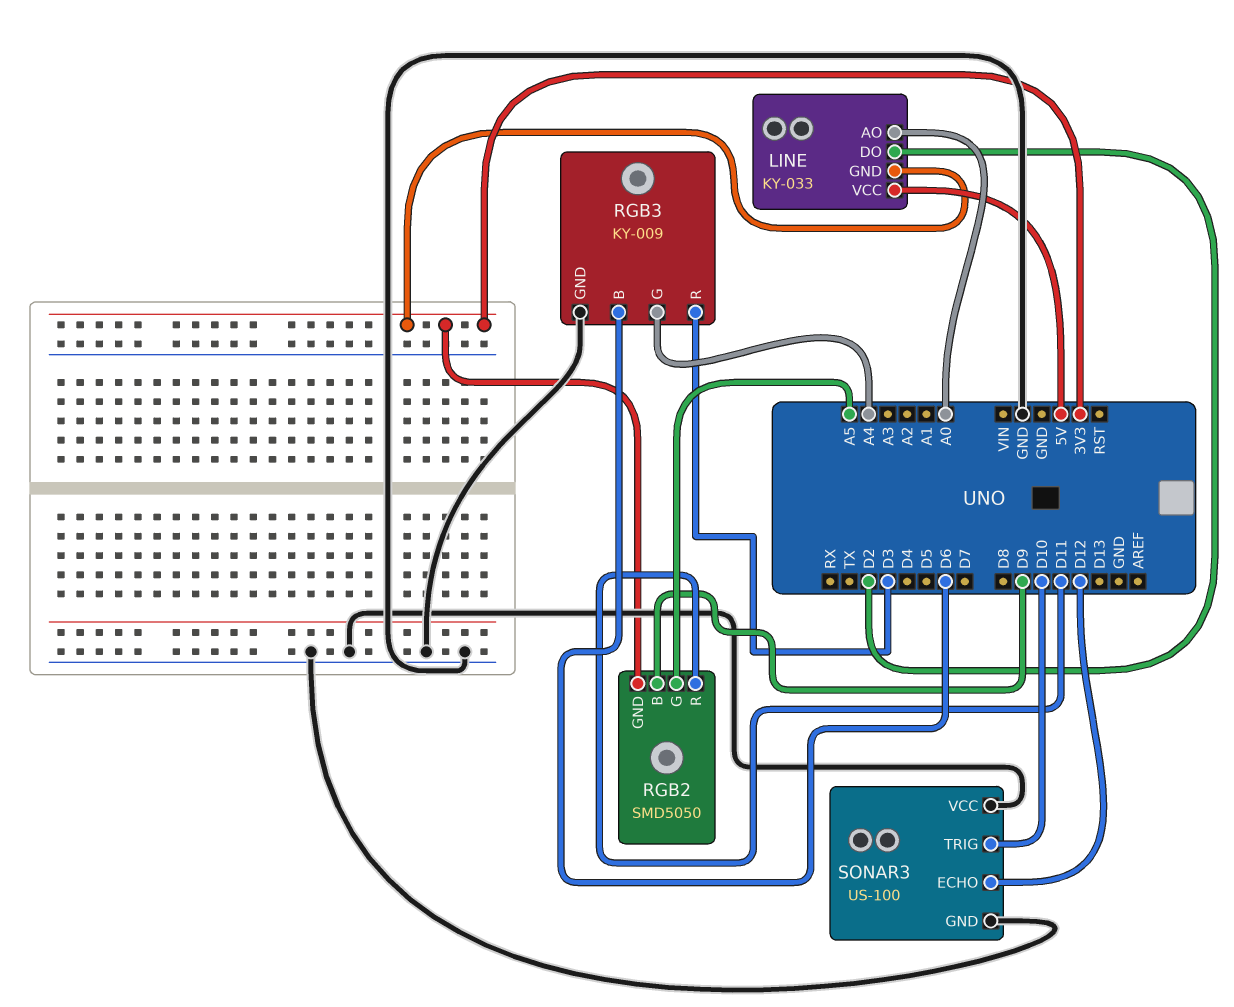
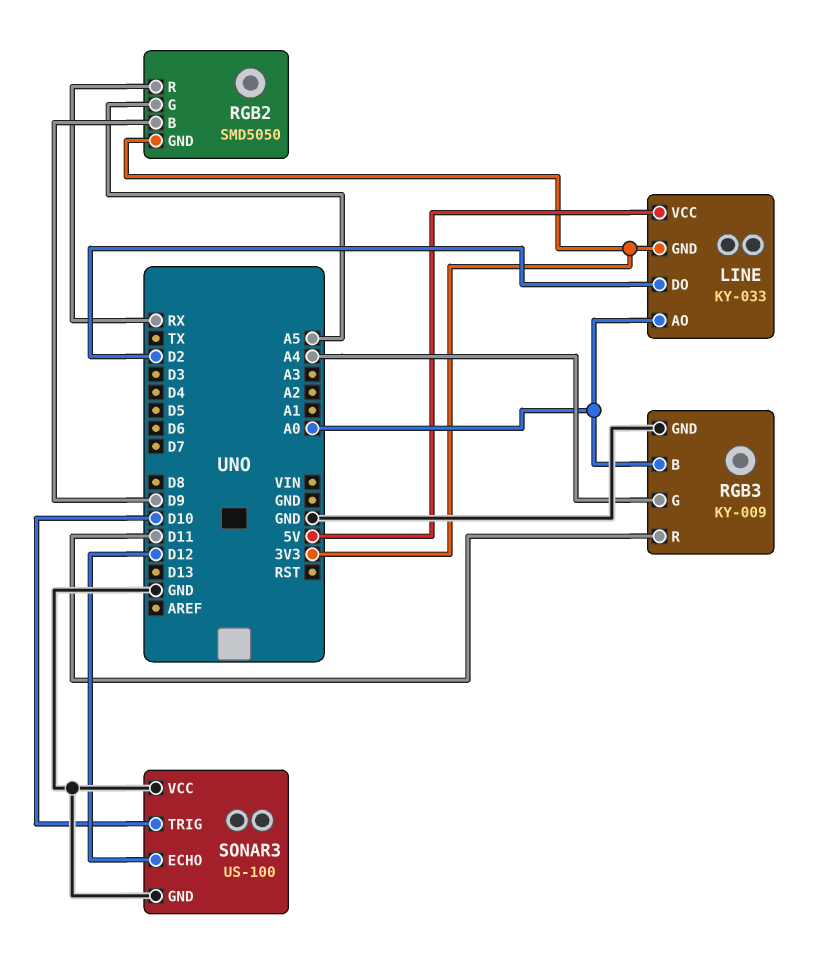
RGB2 pin R: D11 -> RX
RGB3 pin B: D6 -> A0
RGB3 pin R: D3 -> D11

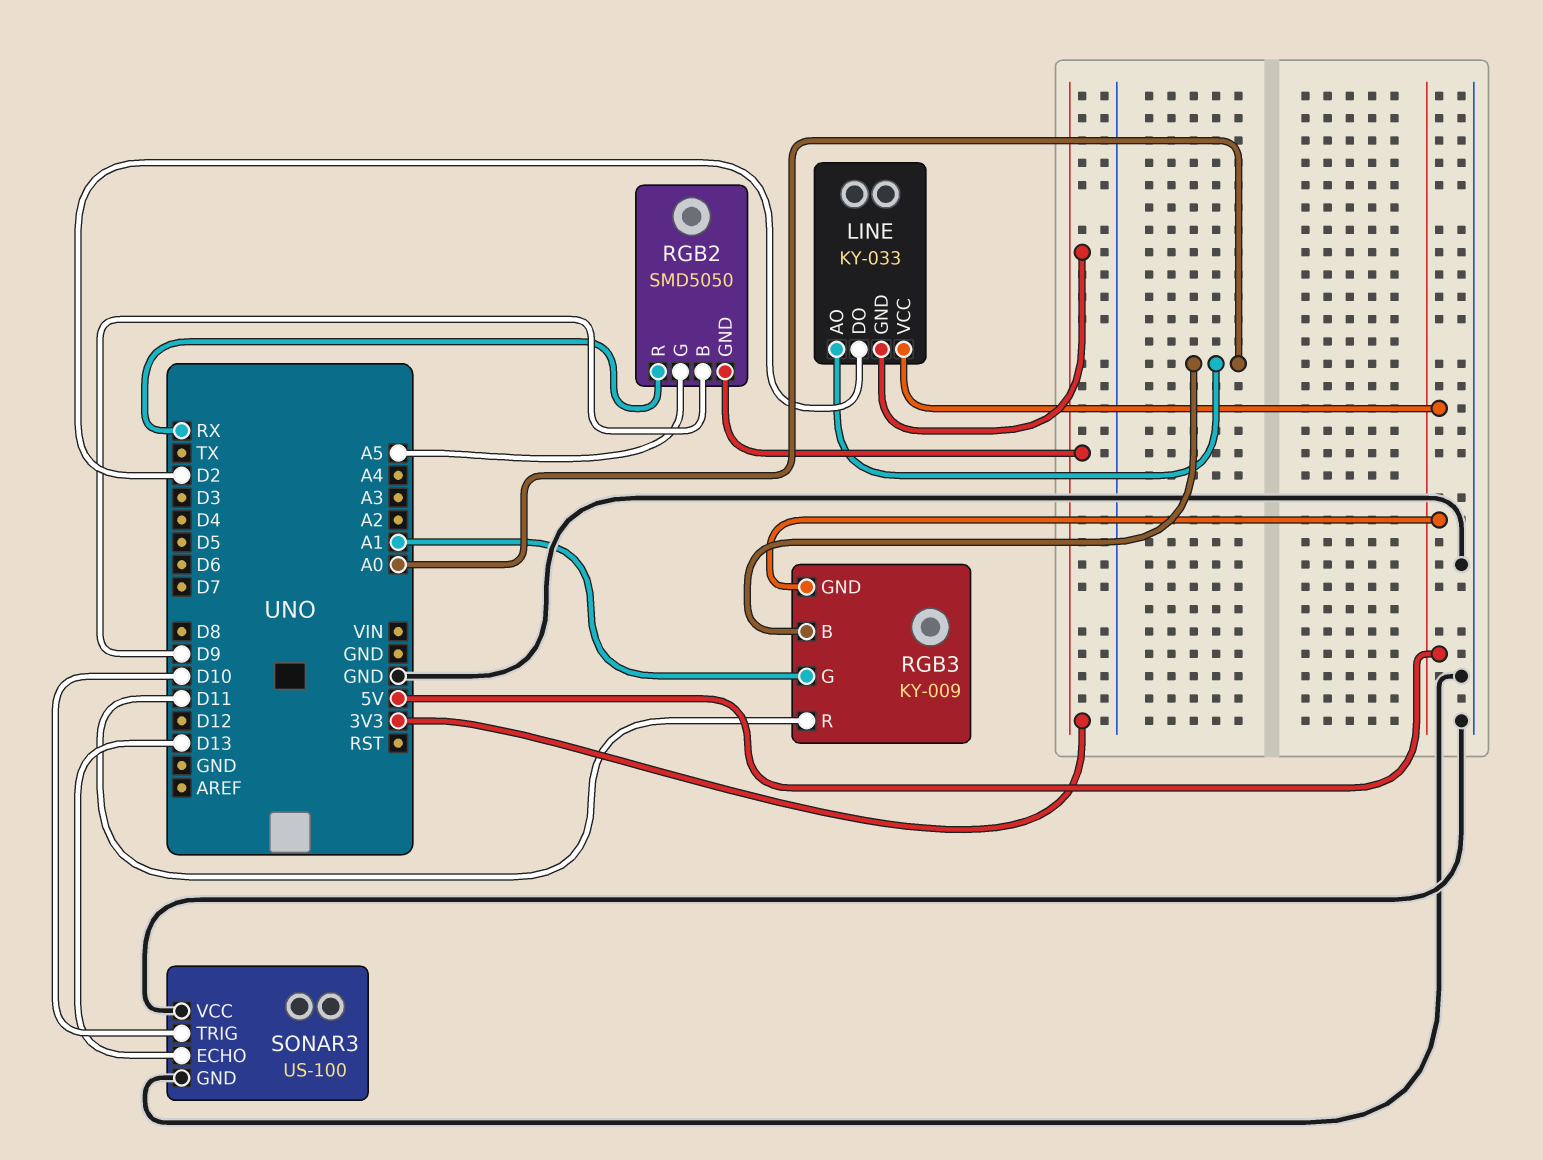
RGB3 pin G: A4 -> A1
RGB3 pin GND: GND -> 5V
SONAR3 pin ECHO: D12 -> D13

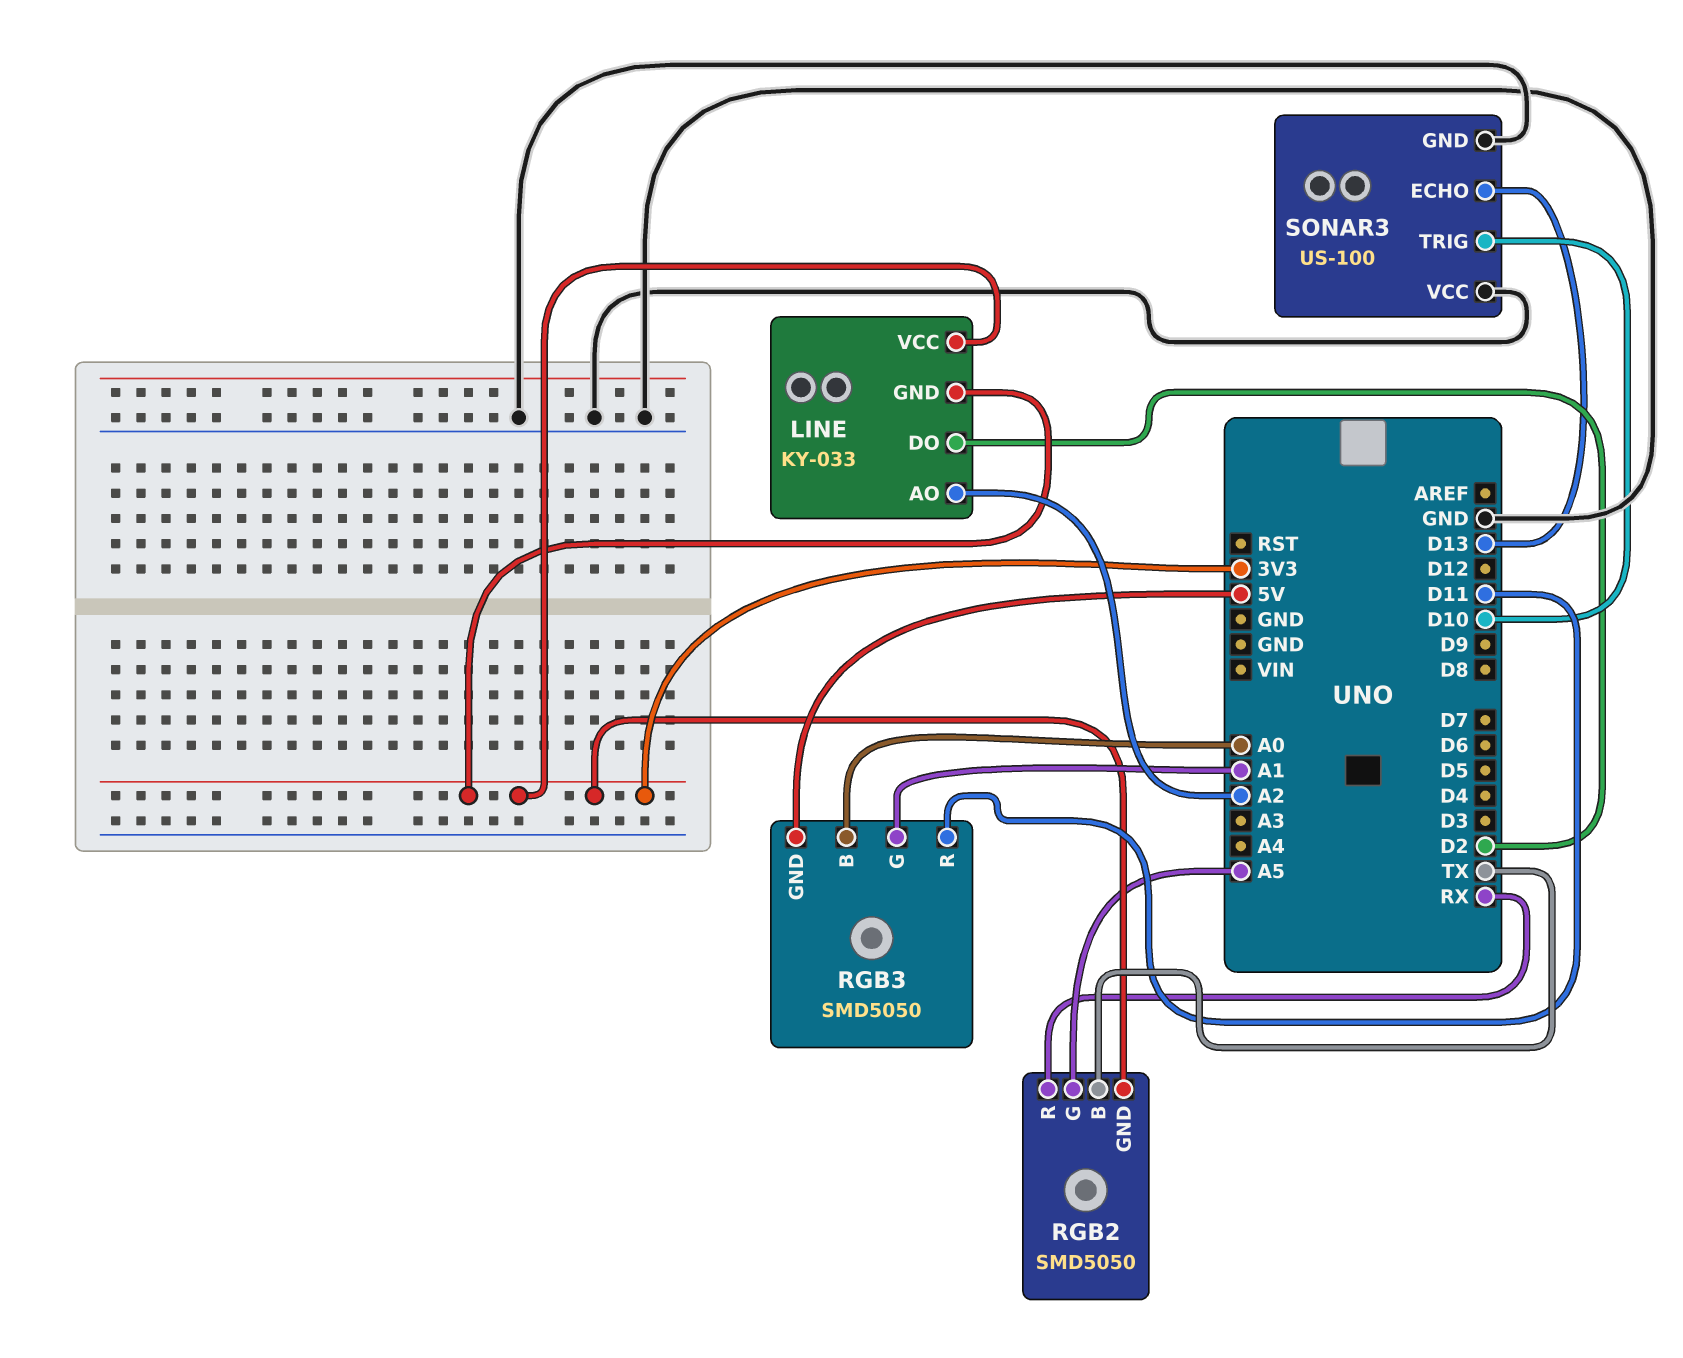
LINE pin AO: A0 -> A2
LINE pin VCC: 5V -> 3V3
RGB2 pin B: D9 -> TX
RGB3: KY-009 -> SMD5050

